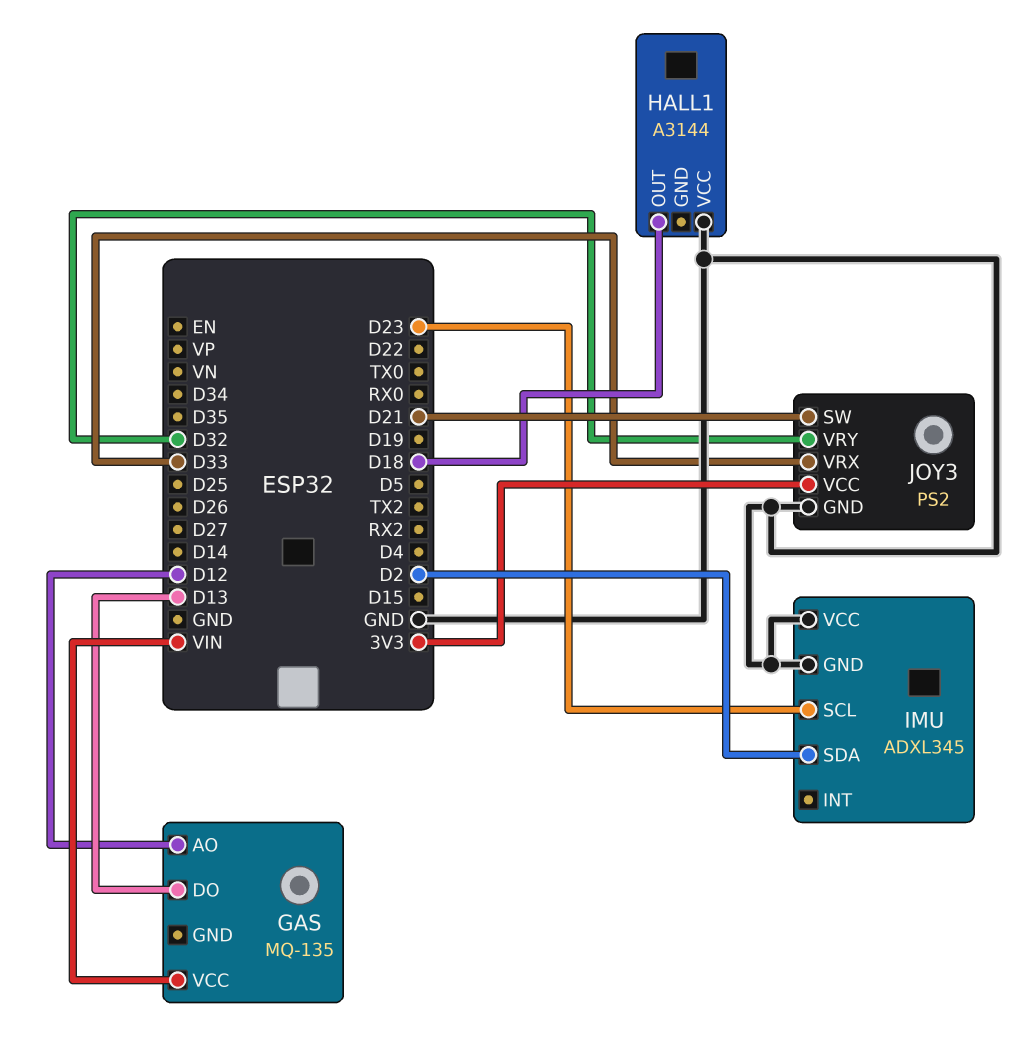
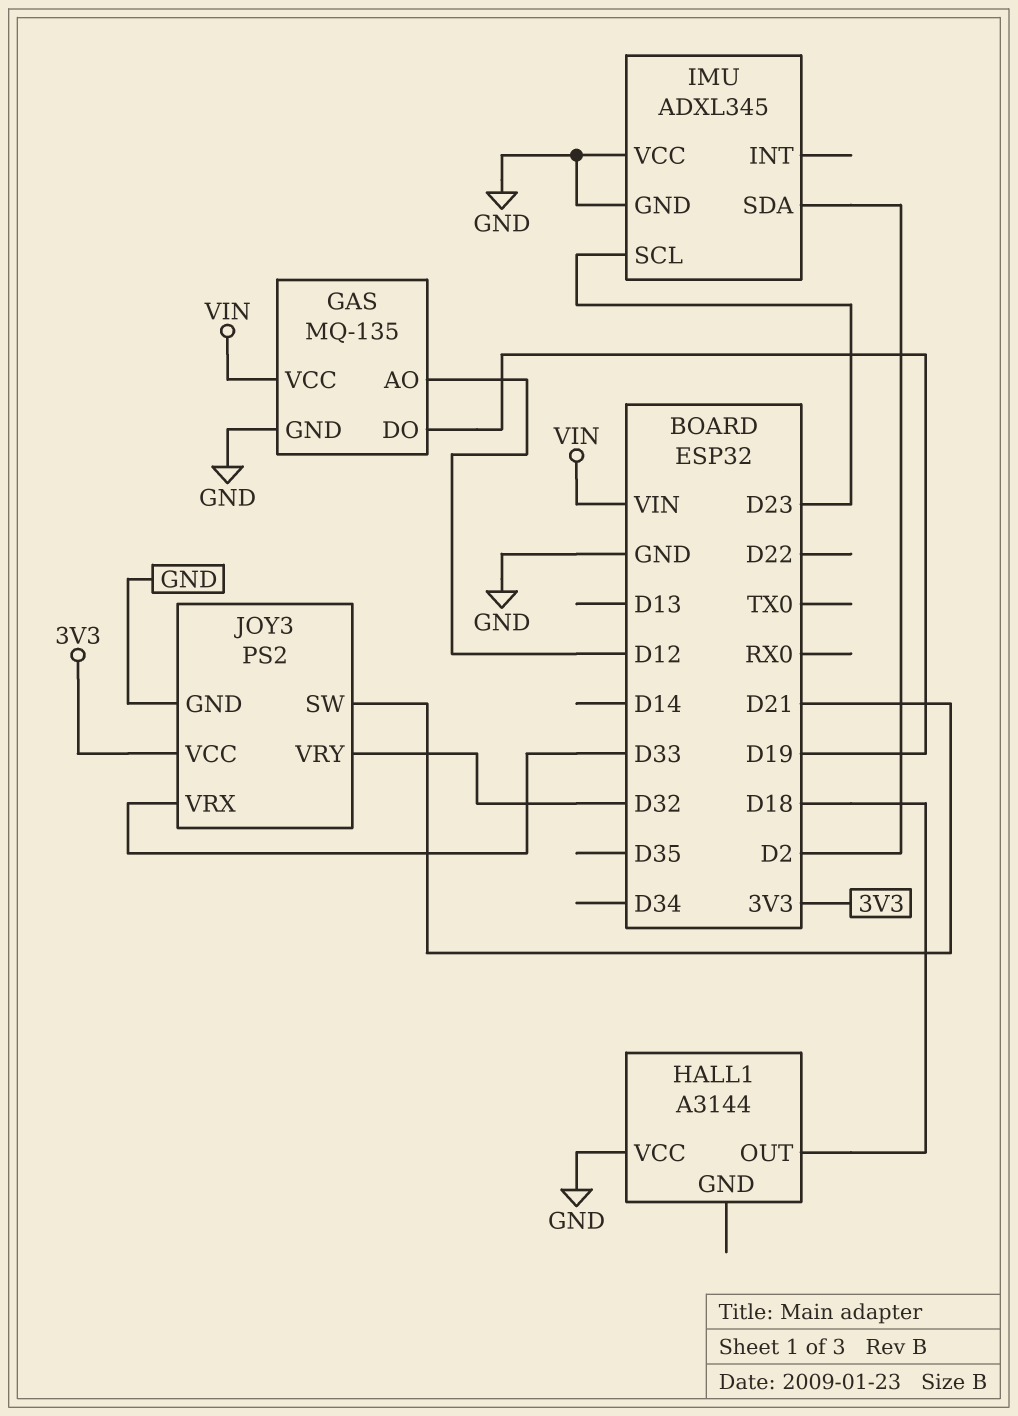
GAS pin DO: D13 -> D19
GAS pin GND: none -> GND

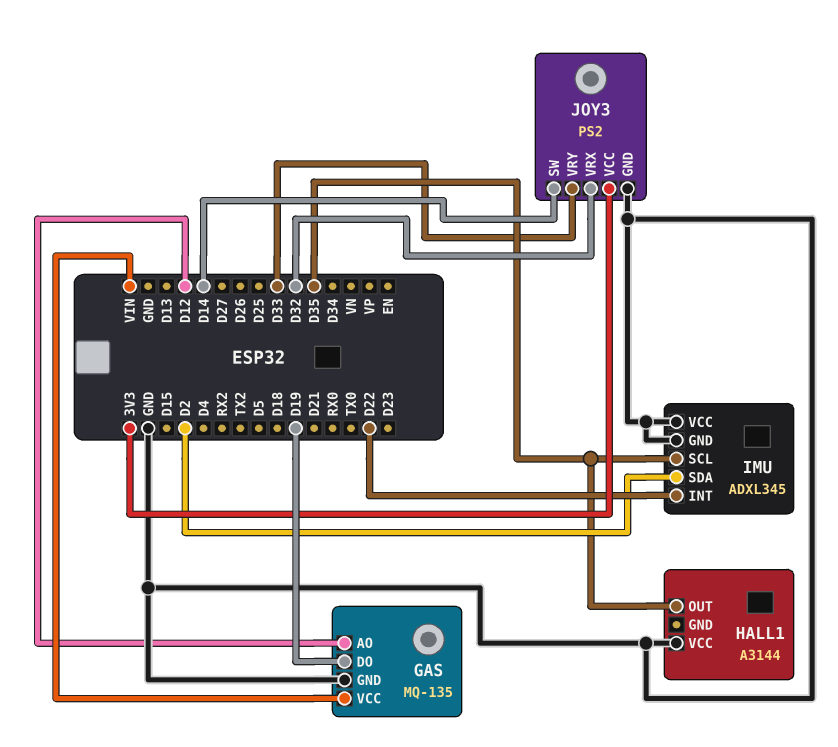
HALL1 pin OUT: D18 -> D35
IMU pin INT: none -> D22
IMU pin SCL: D23 -> D35
JOY3 pin SW: D21 -> D14
JOY3 pin VRX: D33 -> D32
JOY3 pin VRY: D32 -> D33

